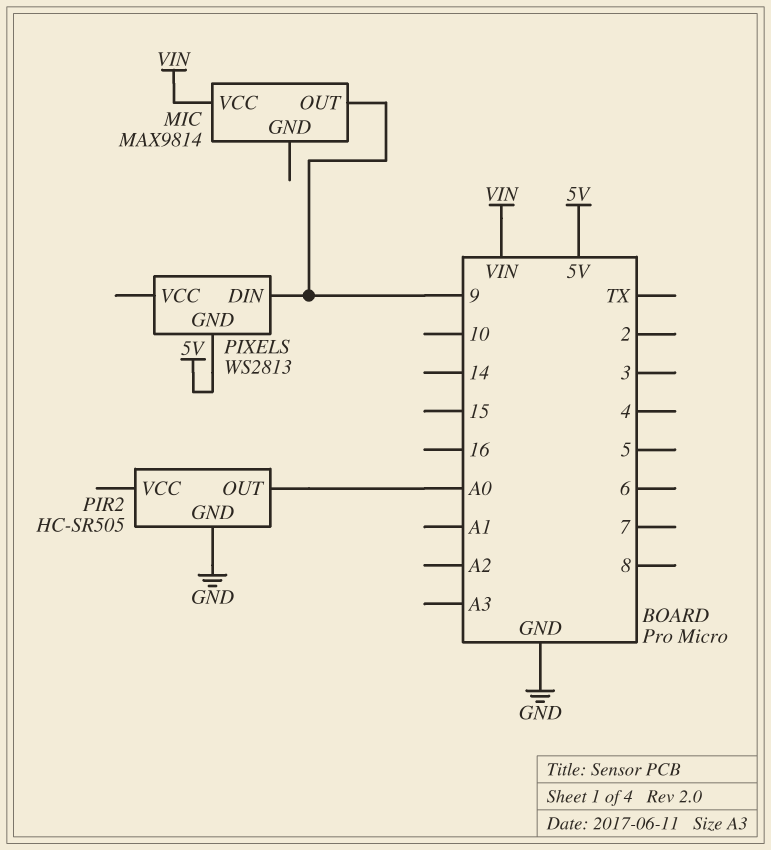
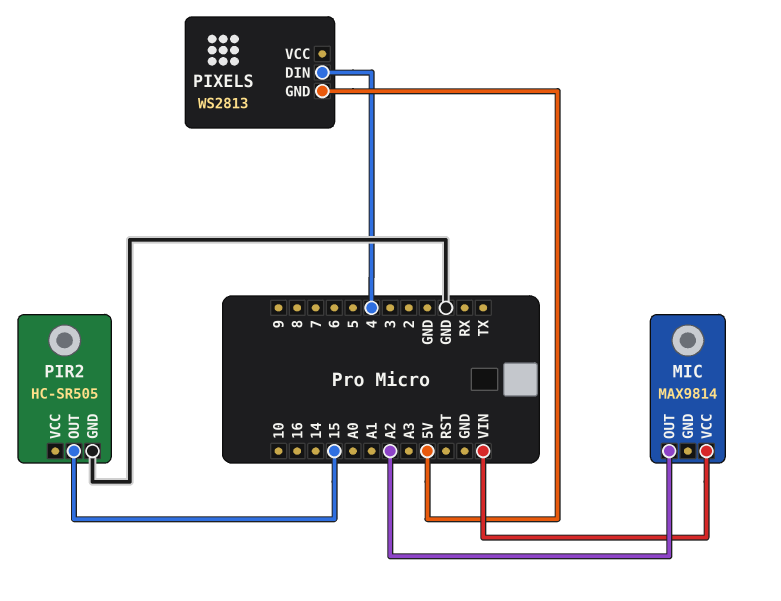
MIC pin OUT: 9 -> A2
PIR2 pin OUT: A0 -> 15
PIXELS pin DIN: 9 -> 4

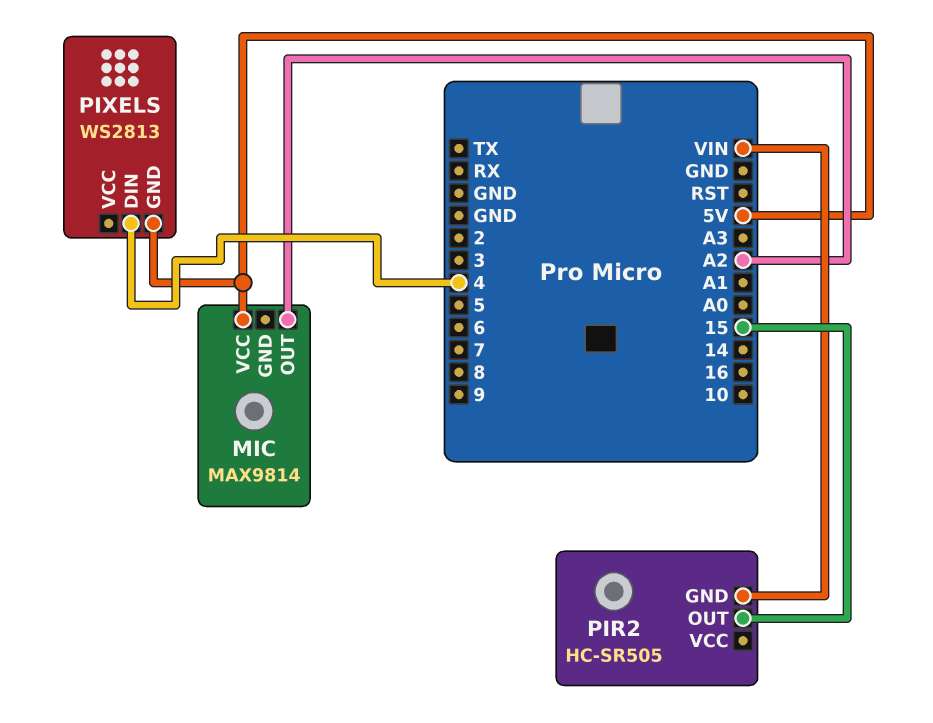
MIC pin VCC: VIN -> 5V
PIR2 pin GND: GND -> VIN

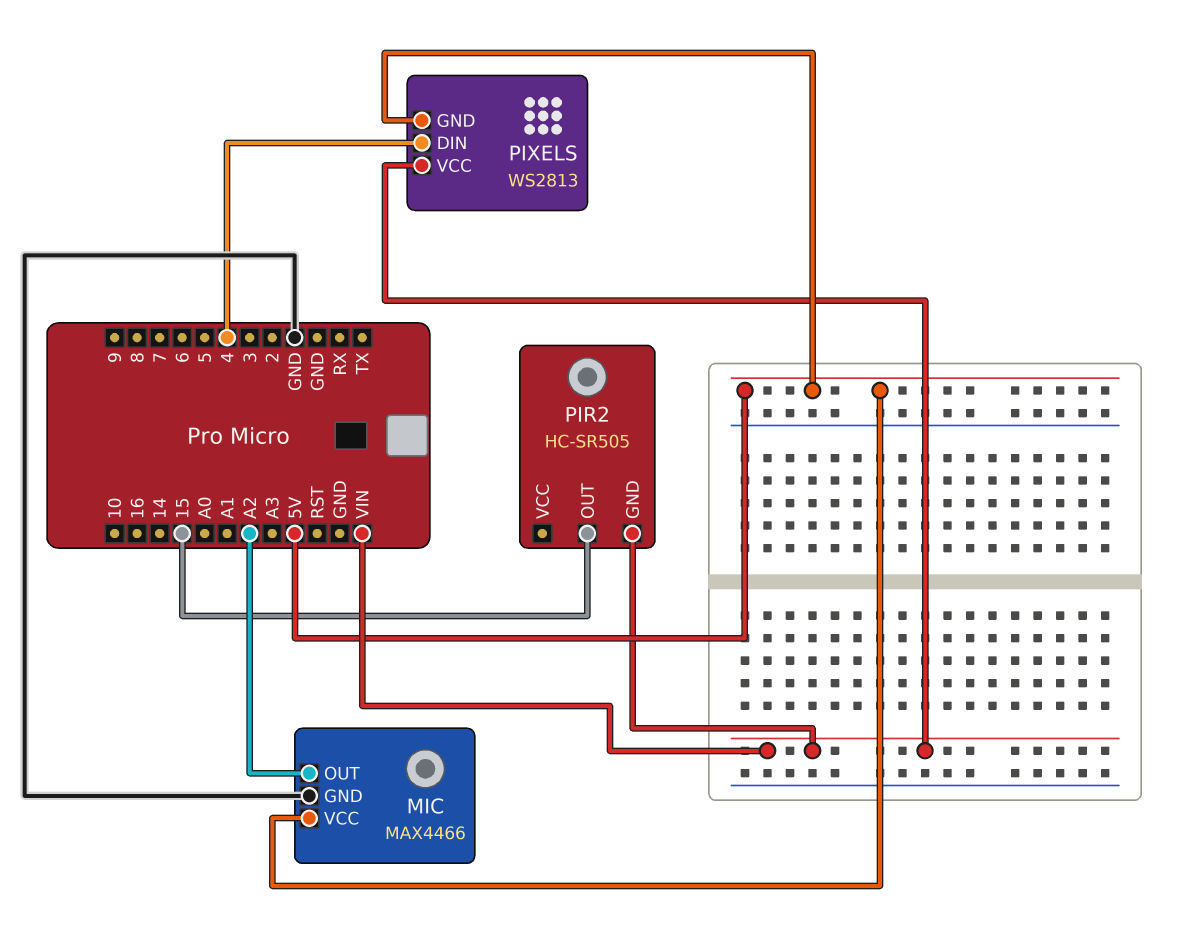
MIC: MAX9814 -> MAX4466
MIC pin GND: none -> GND
PIXELS pin VCC: none -> VIN

